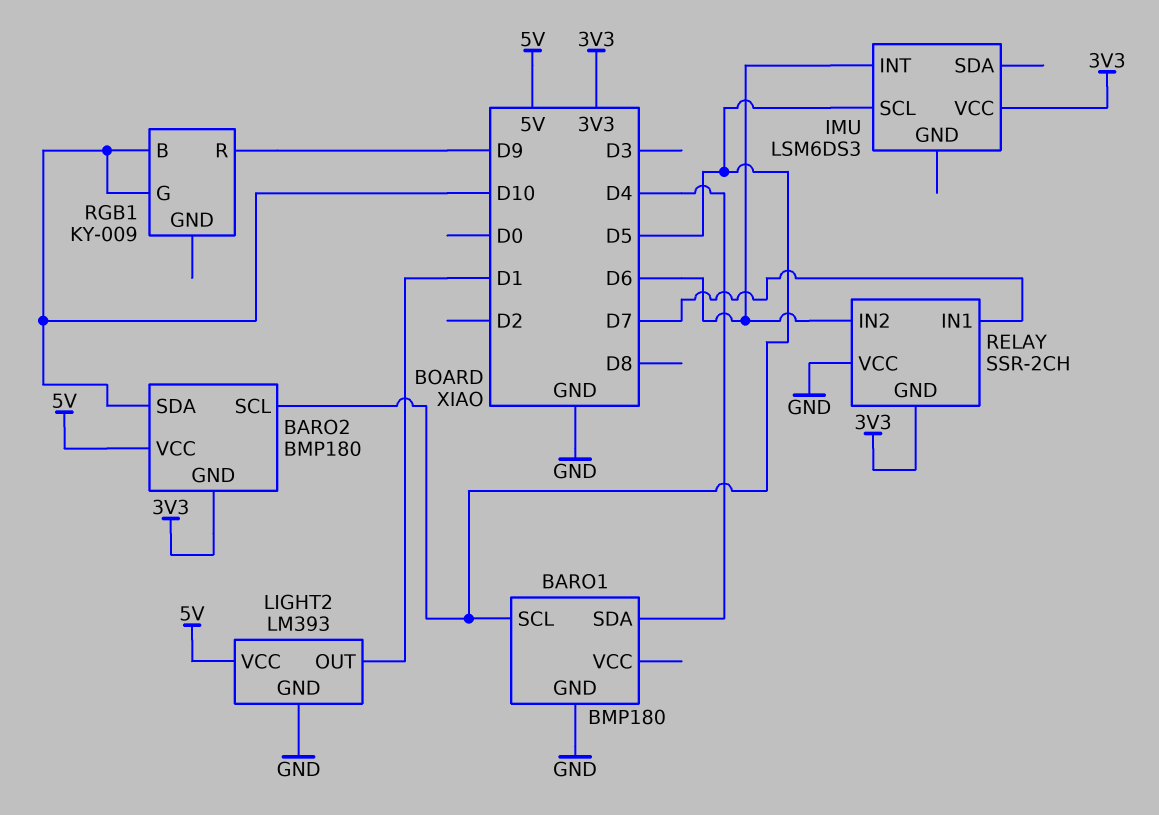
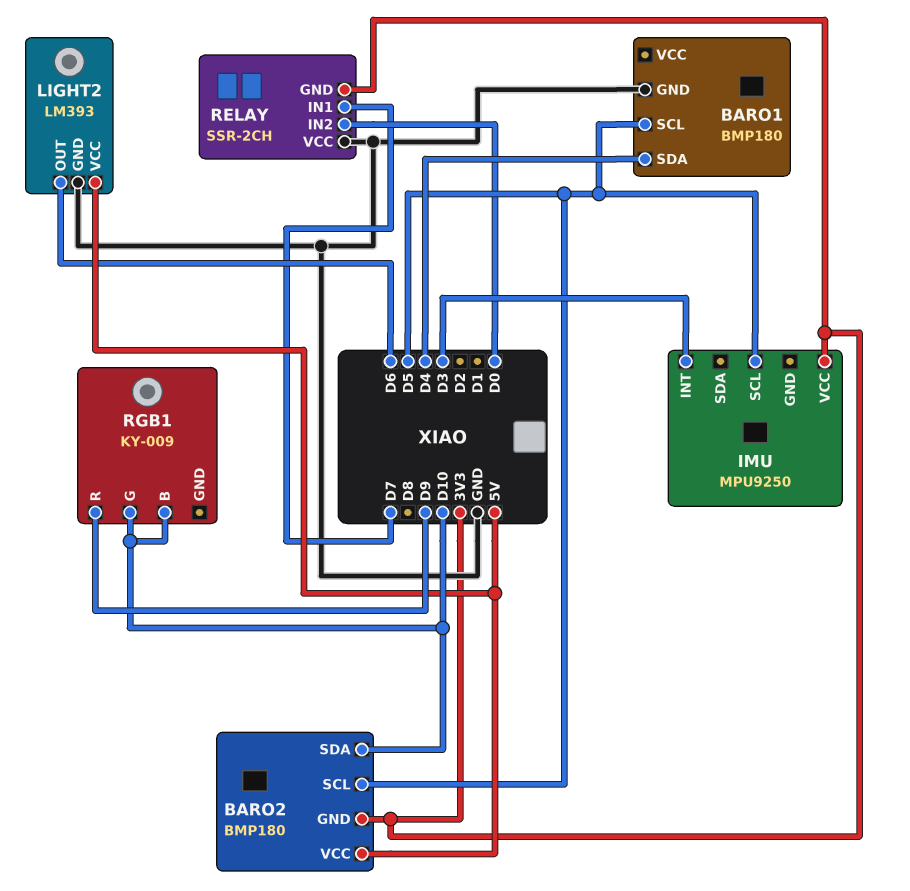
IMU: LSM6DS3 -> MPU9250
IMU pin INT: D6 -> D3
LIGHT2 pin OUT: D1 -> D6
RELAY pin IN2: D6 -> D0

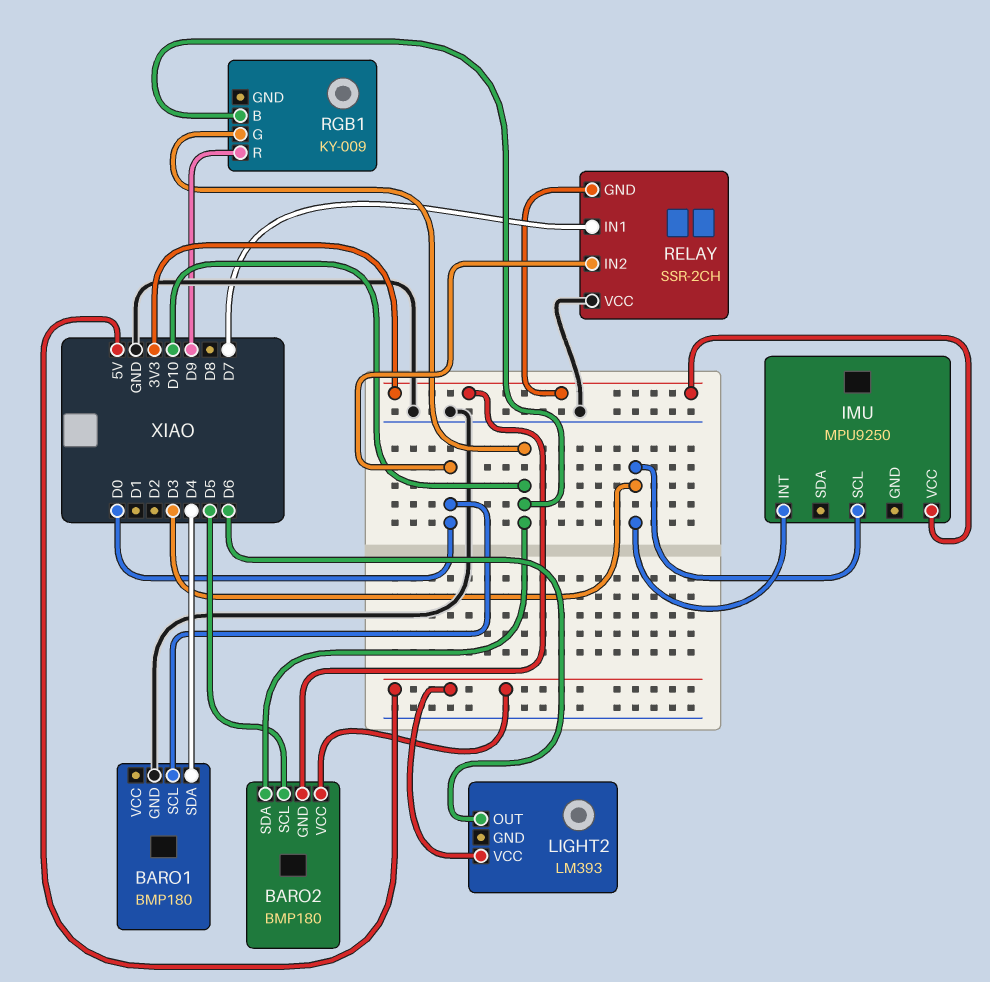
BARO1 pin SCL: D5 -> D0
IMU pin SCL: D5 -> D3
LIGHT2 pin GND: GND -> none

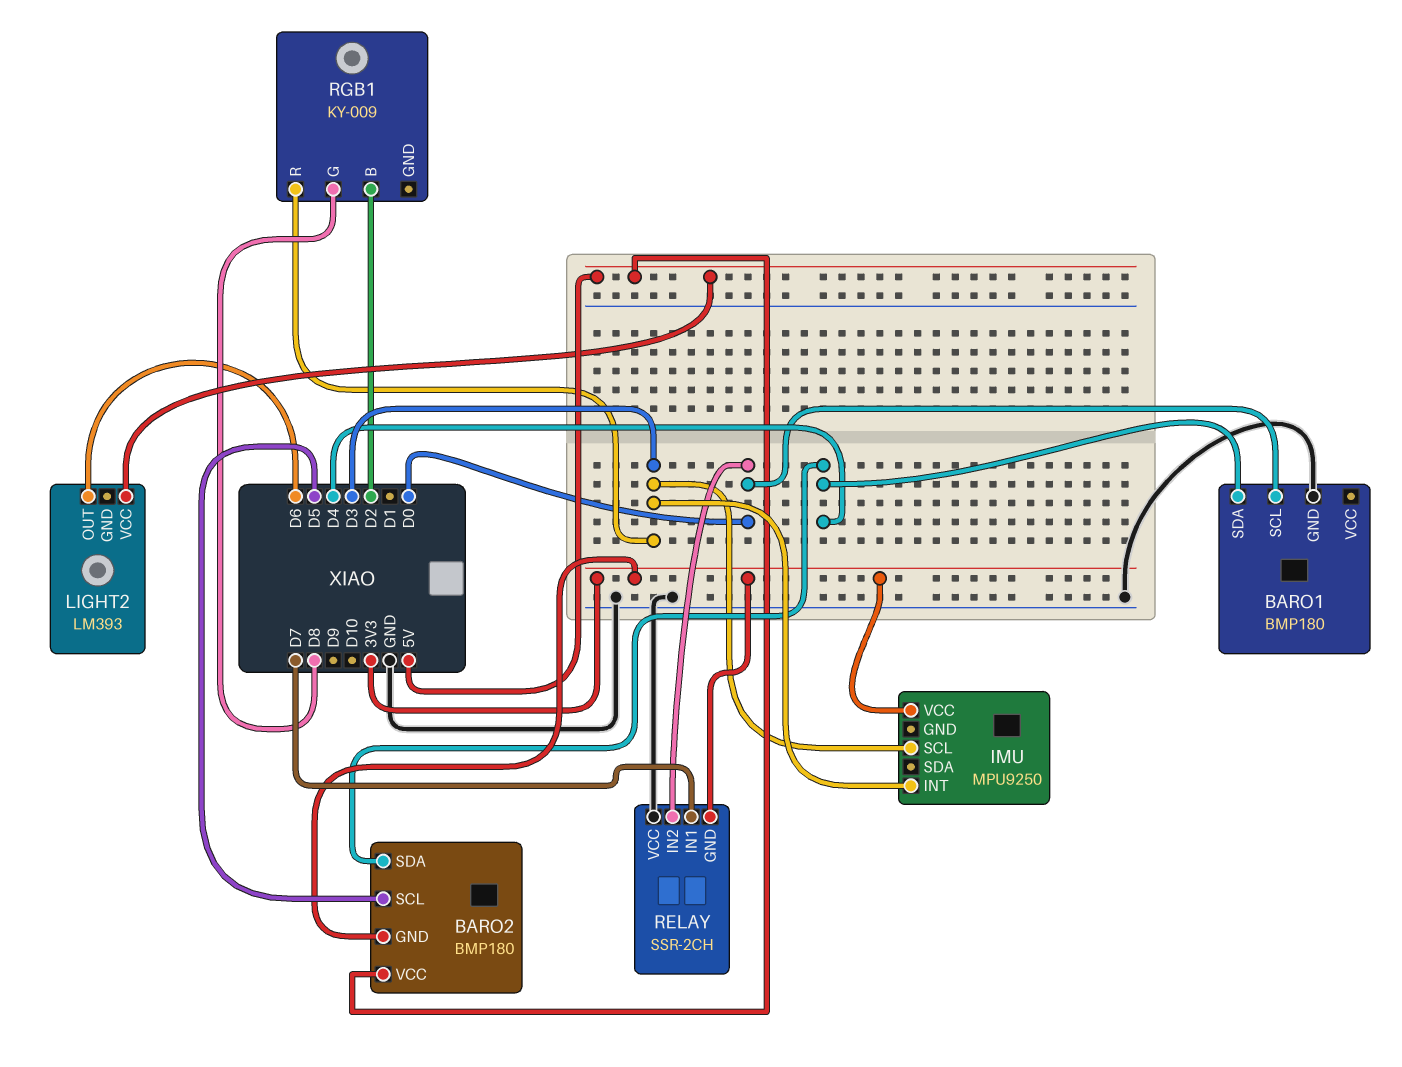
BARO2 pin SDA: D10 -> D4
RGB1 pin B: D10 -> D2
RGB1 pin G: D10 -> D8
RGB1 pin R: D9 -> D3

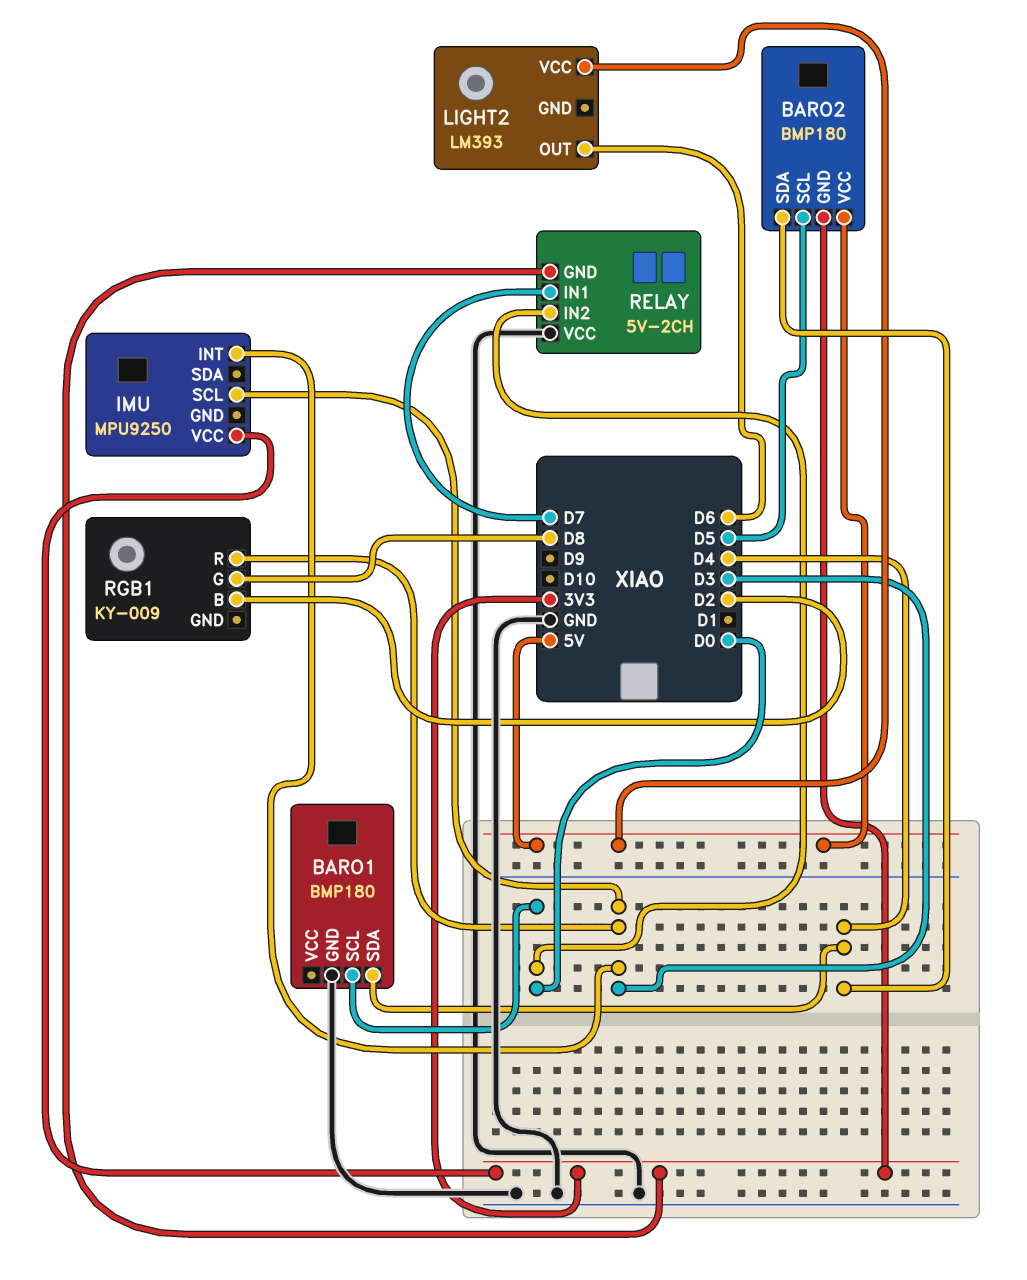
RELAY: SSR-2CH -> 5V-2CH

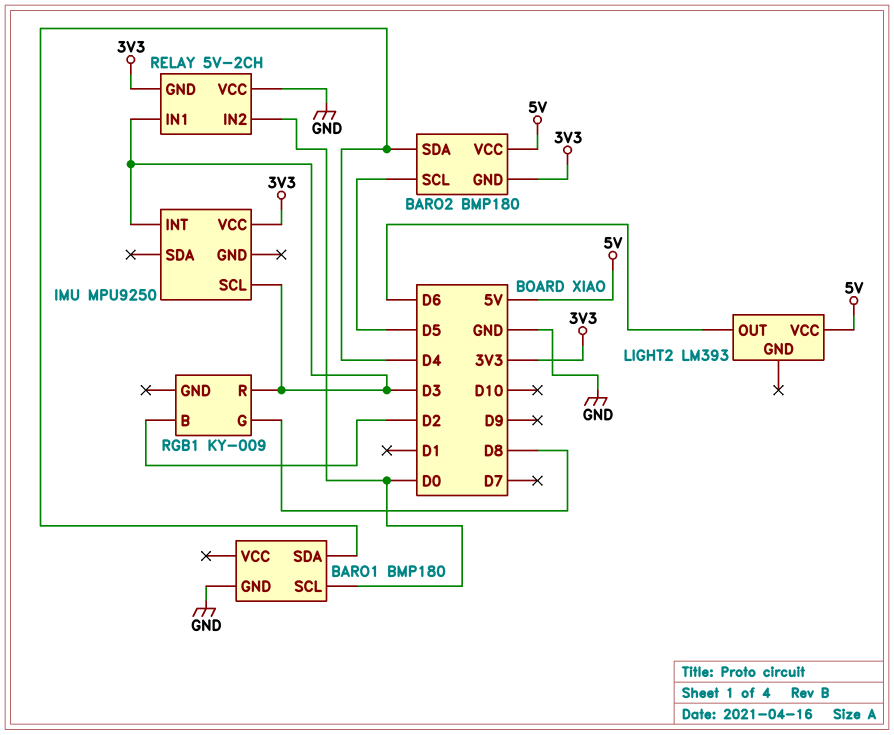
RELAY pin IN1: D7 -> D3

